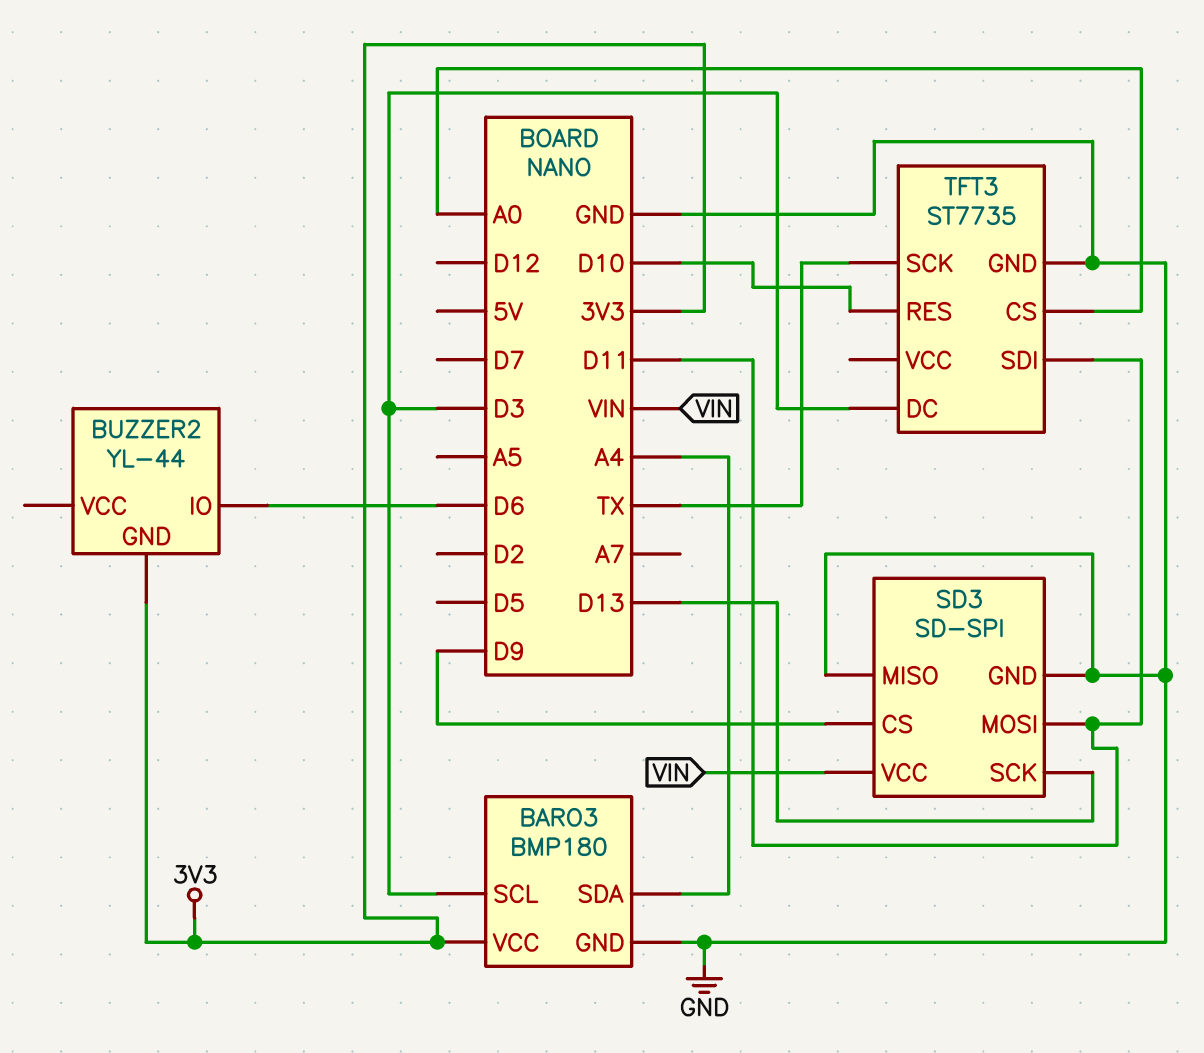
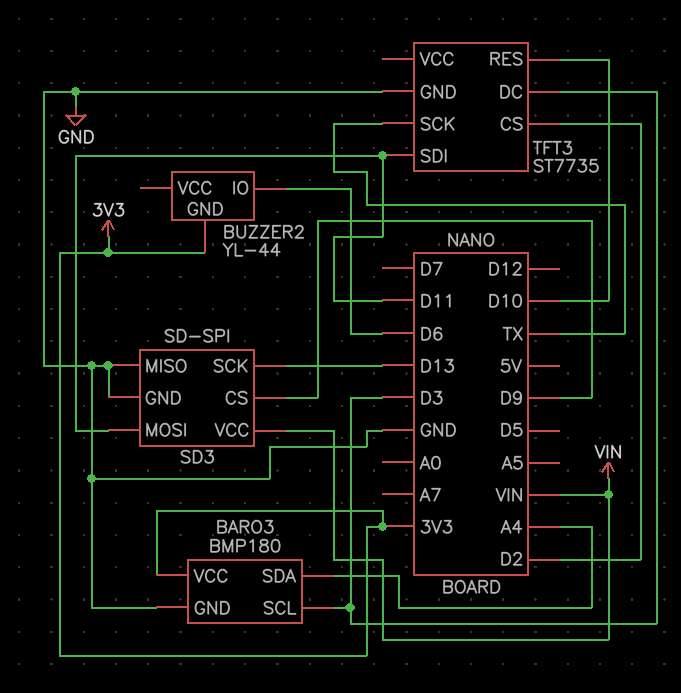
TFT3 pin CS: A0 -> D2

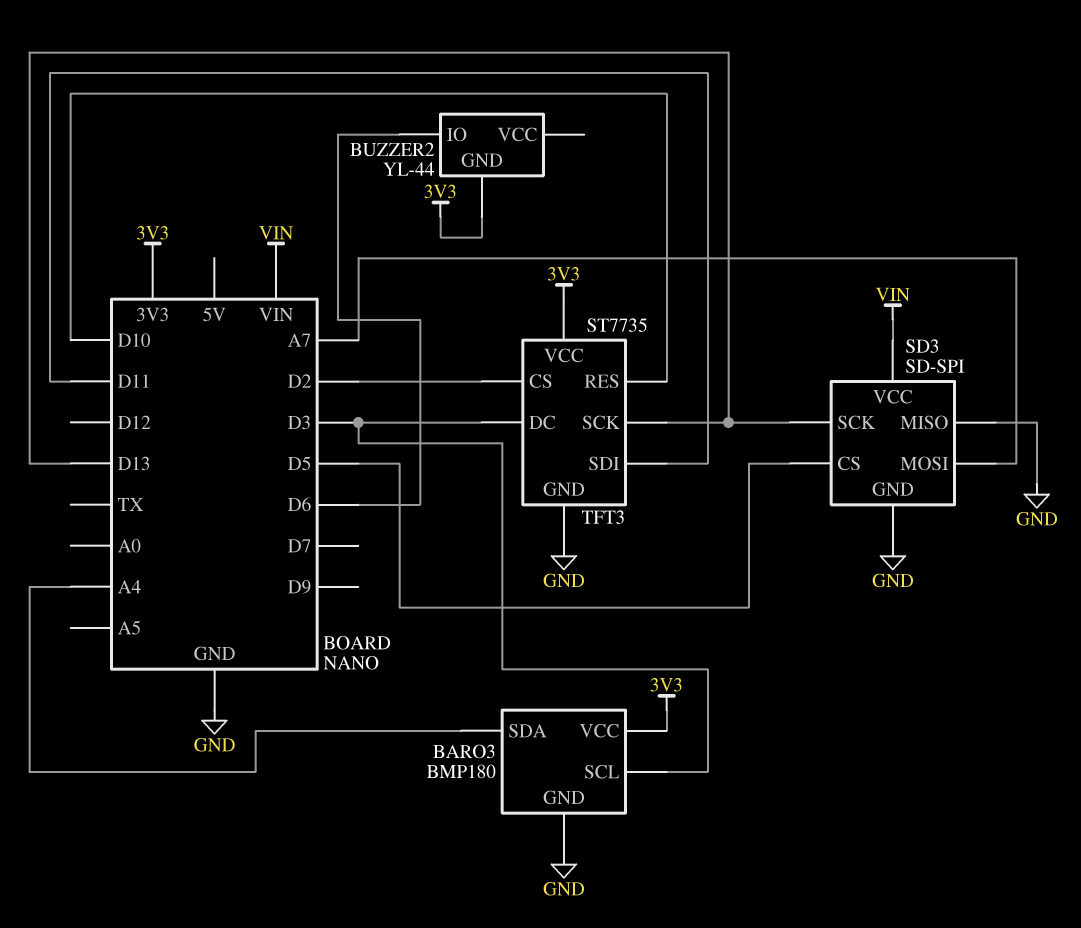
SD3 pin CS: D9 -> D5
SD3 pin MOSI: D11 -> A7
TFT3 pin SCK: TX -> D13
TFT3 pin VCC: none -> 3V3

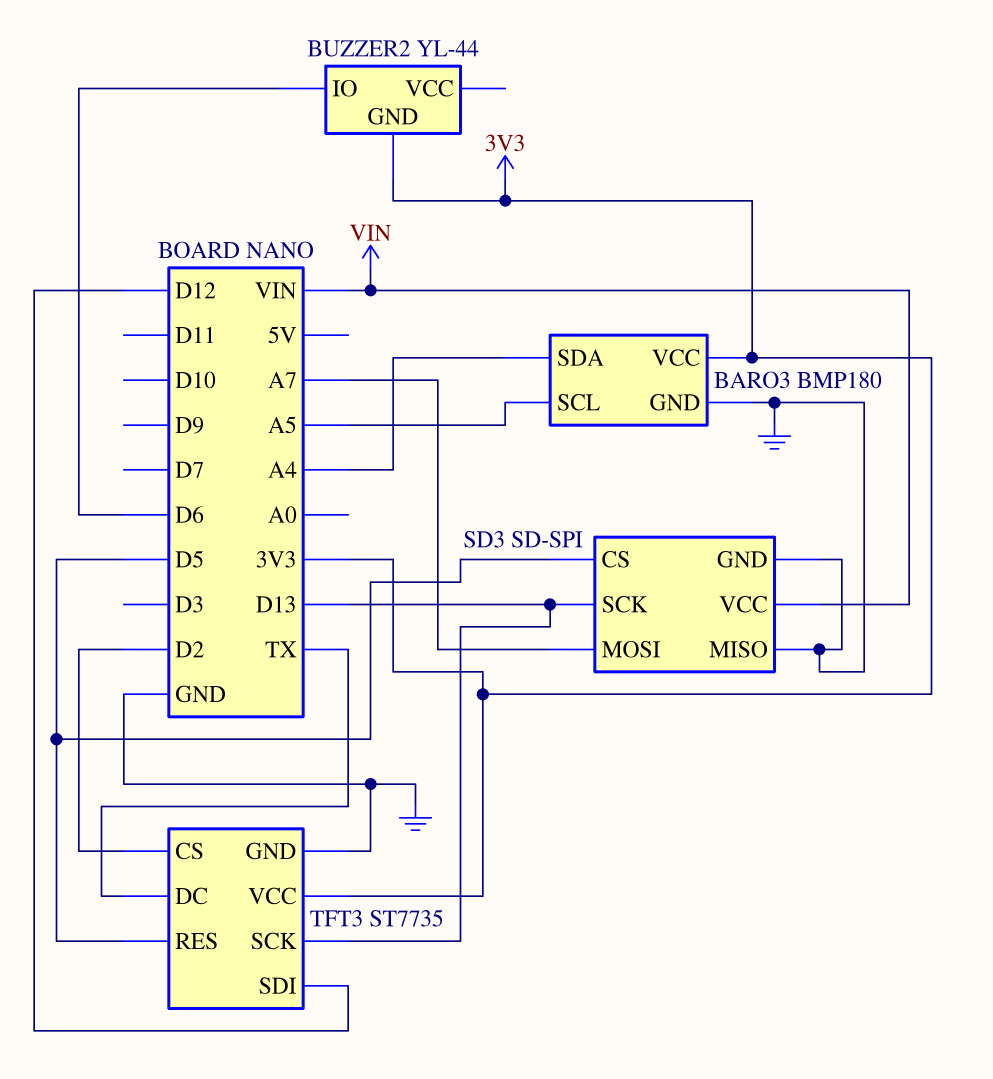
BARO3 pin SCL: D3 -> A5
TFT3 pin DC: D3 -> TX
TFT3 pin RES: D10 -> D5
TFT3 pin SDI: D11 -> D12

